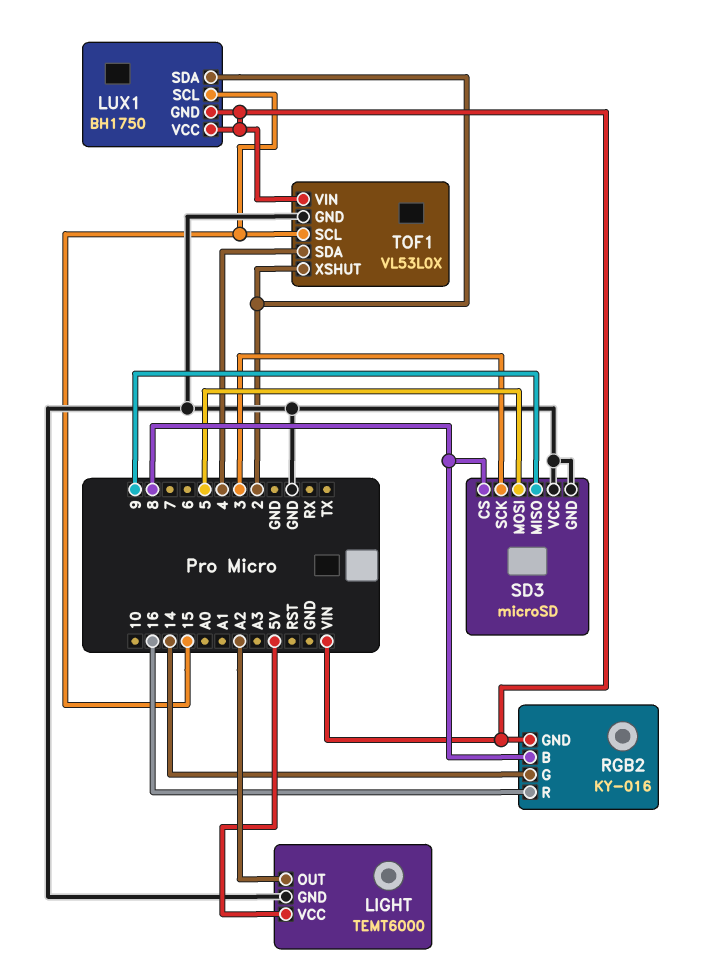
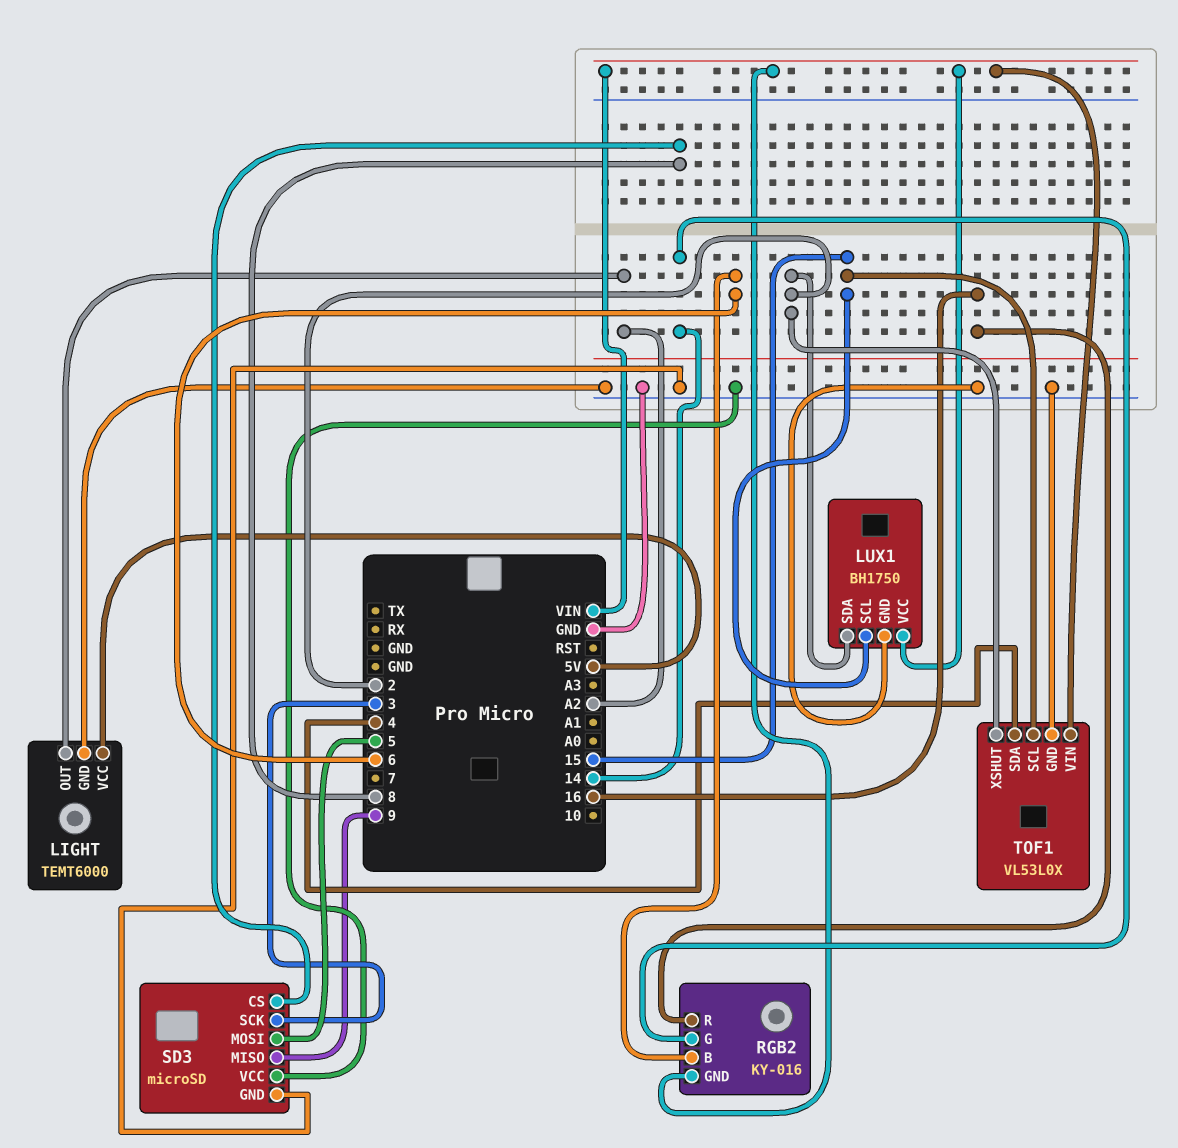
LUX1 pin GND: VIN -> GND
RGB2 pin B: 8 -> 6

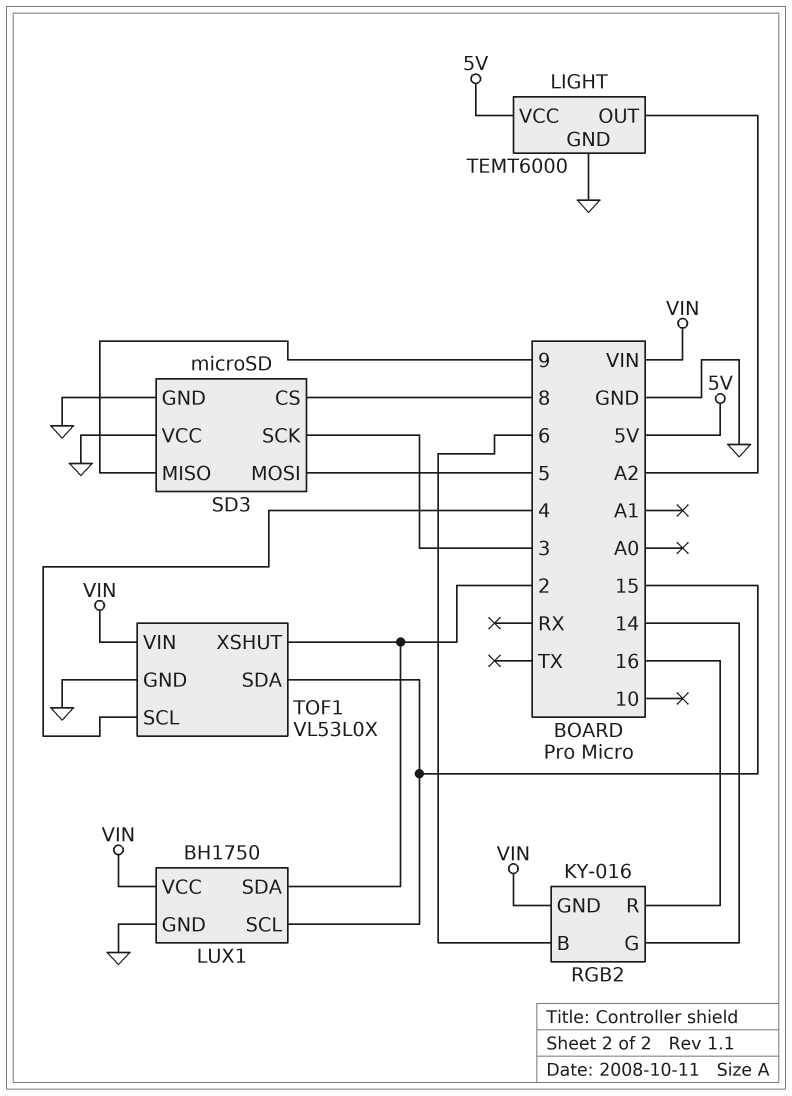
TOF1 pin SCL: 15 -> 4
TOF1 pin SDA: 4 -> 15

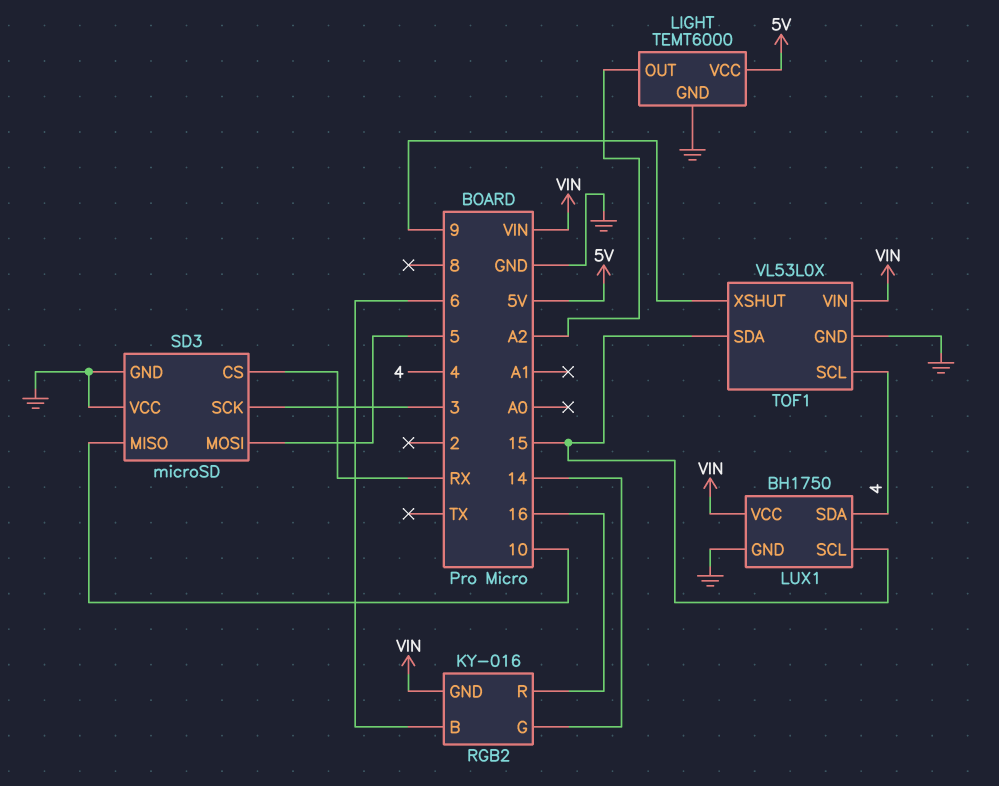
LUX1 pin SDA: 2 -> 4
SD3 pin CS: 8 -> RX
SD3 pin MISO: 9 -> 10
TOF1 pin XSHUT: 2 -> 9

